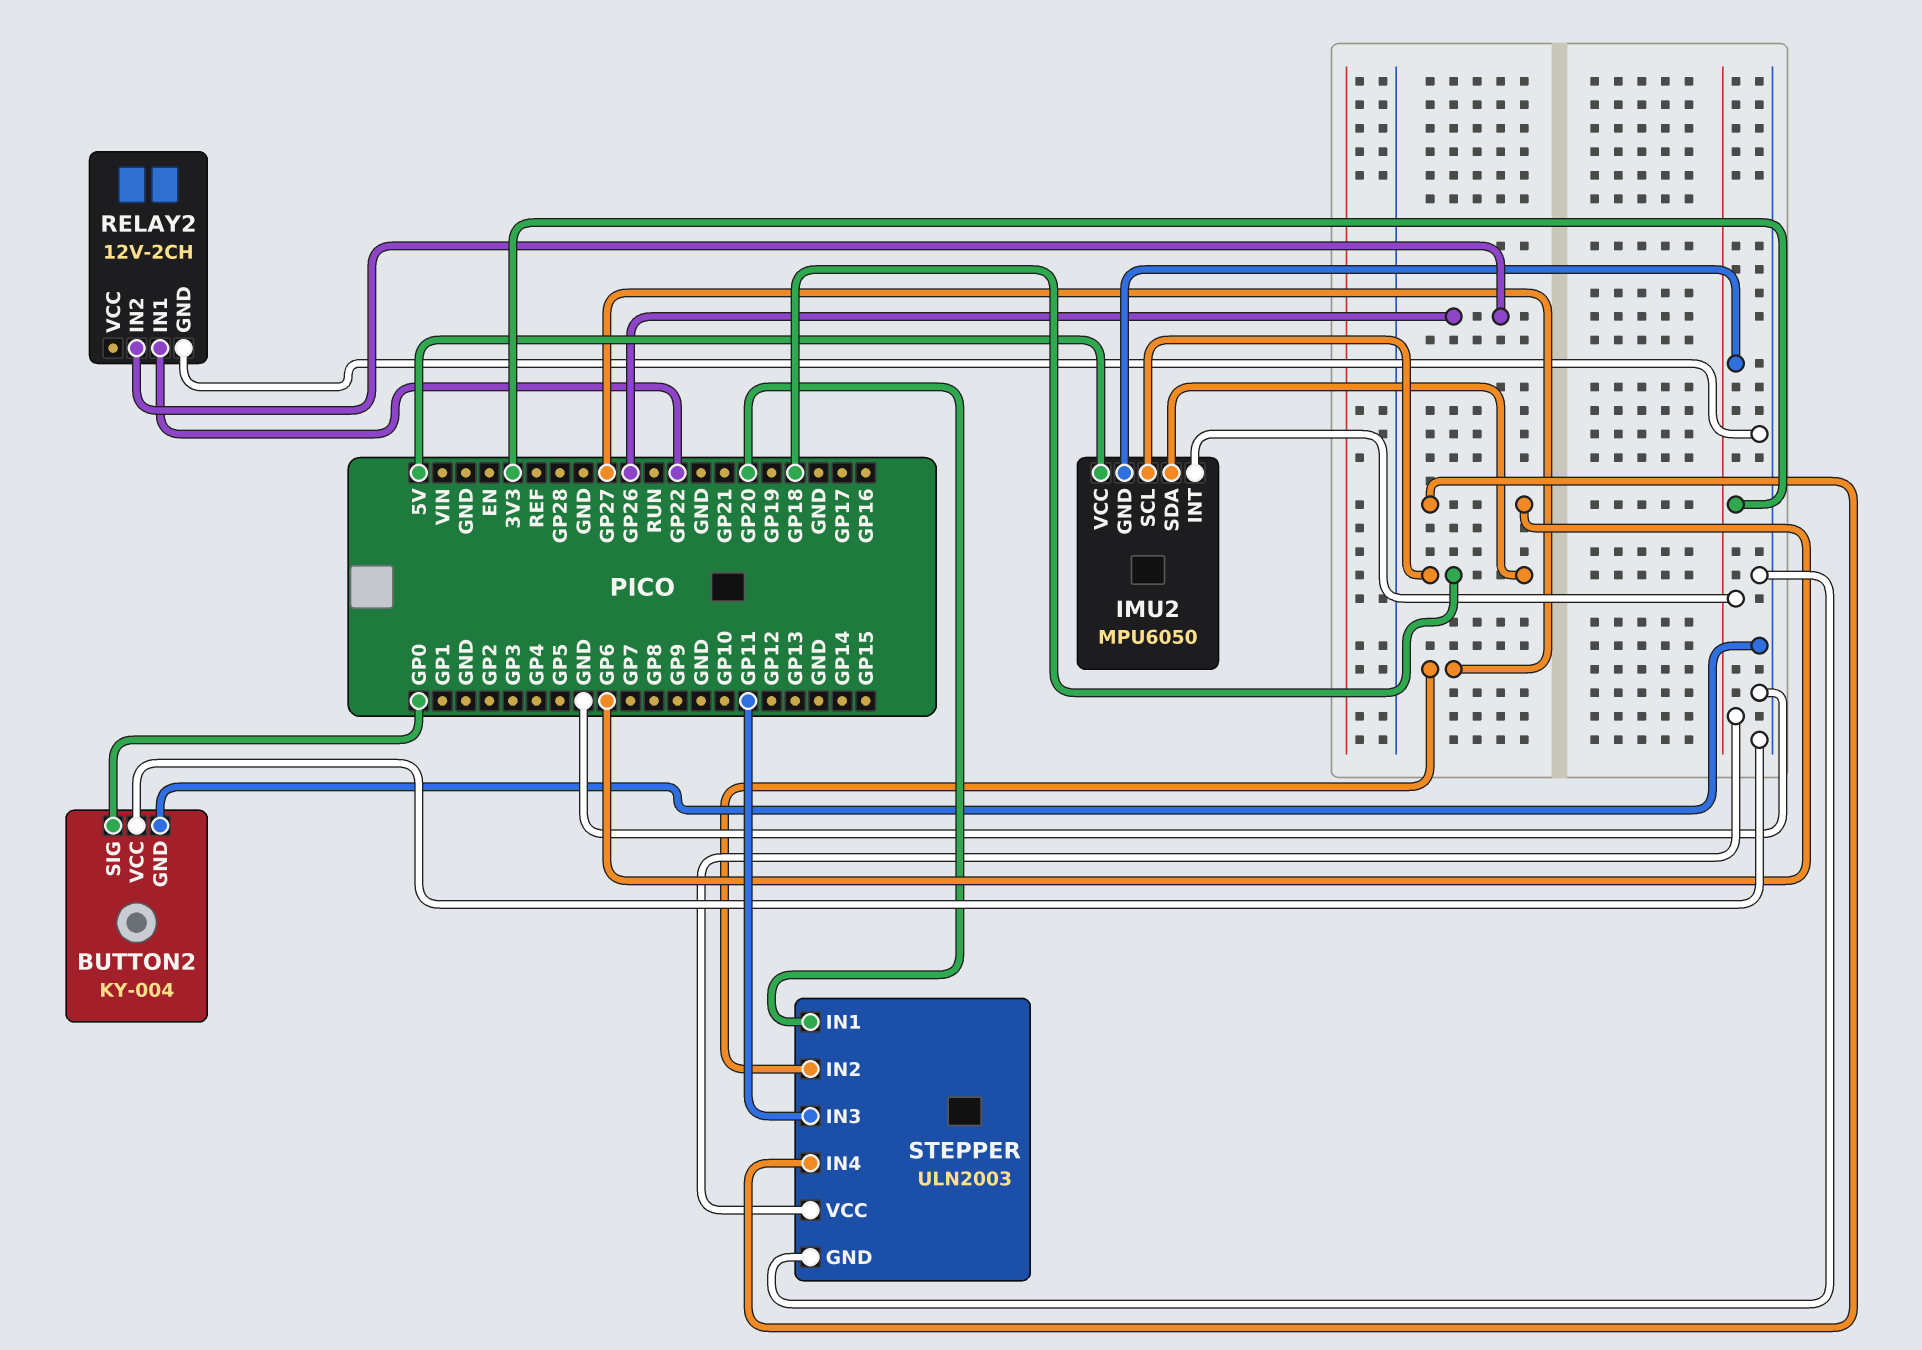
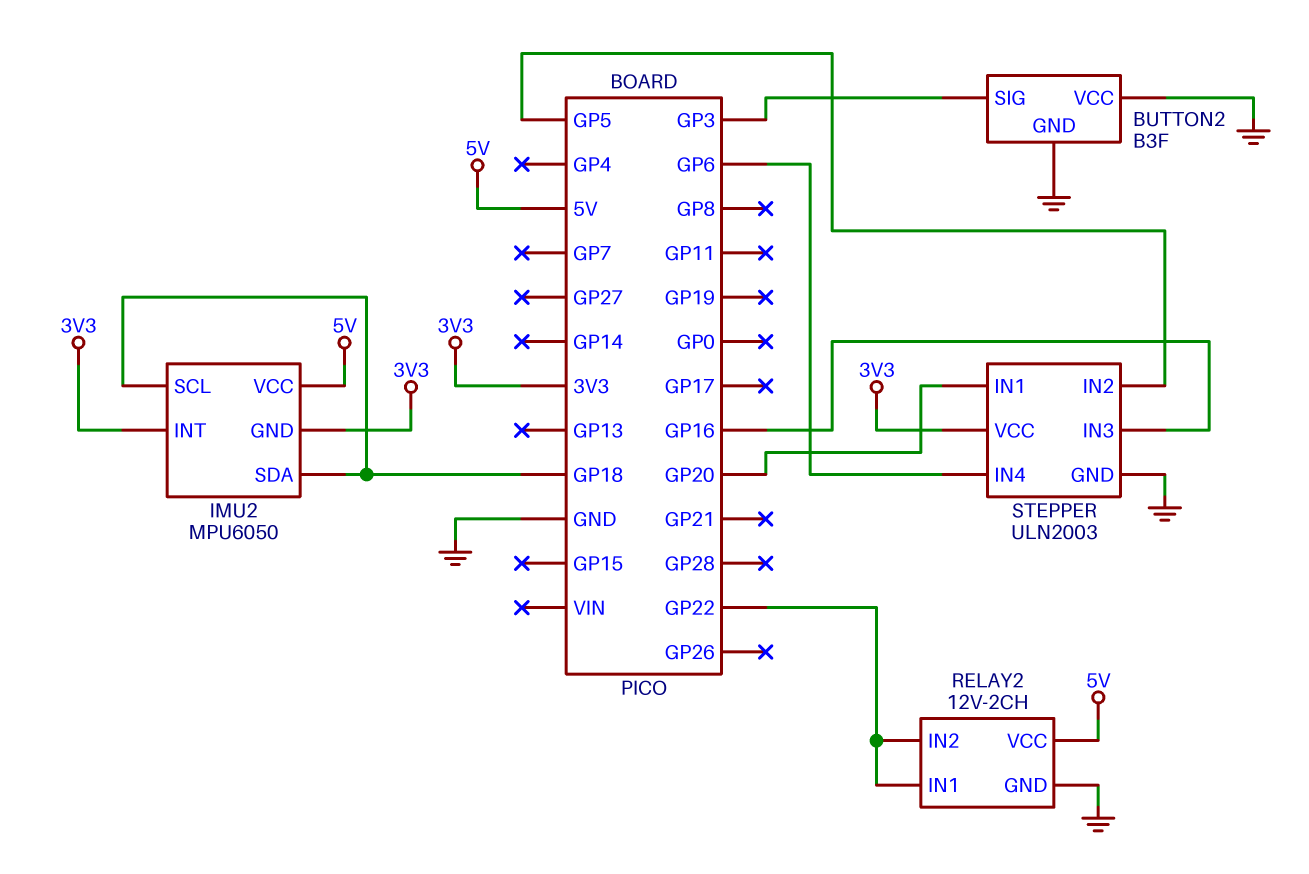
BUTTON2: KY-004 -> B3F
BUTTON2 pin SIG: GP0 -> GP3
RELAY2 pin IN2: GP26 -> GP22
RELAY2 pin VCC: none -> 5V
STEPPER pin IN2: GP27 -> GP5
STEPPER pin IN3: GP11 -> GP16

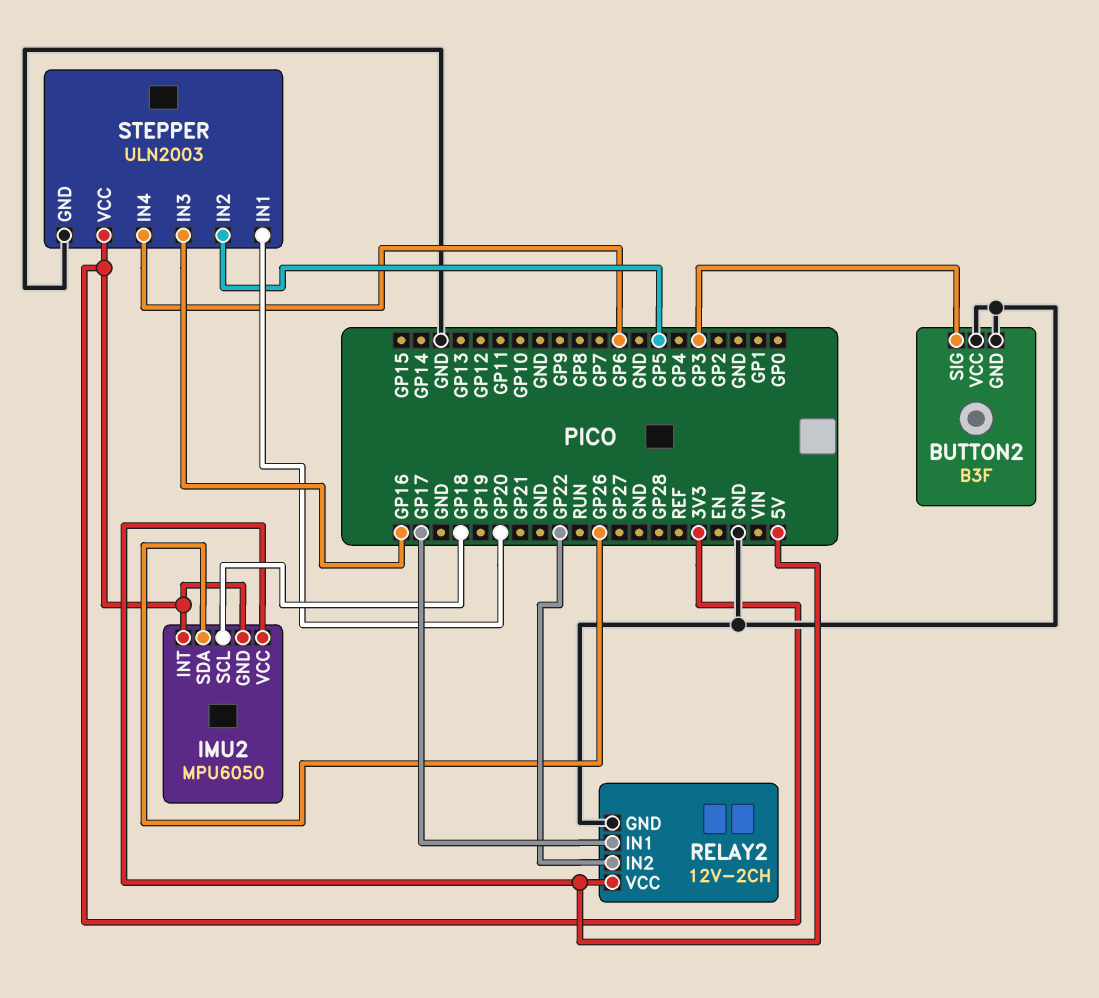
IMU2 pin SDA: GP18 -> GP26
RELAY2 pin IN1: GP22 -> GP17

